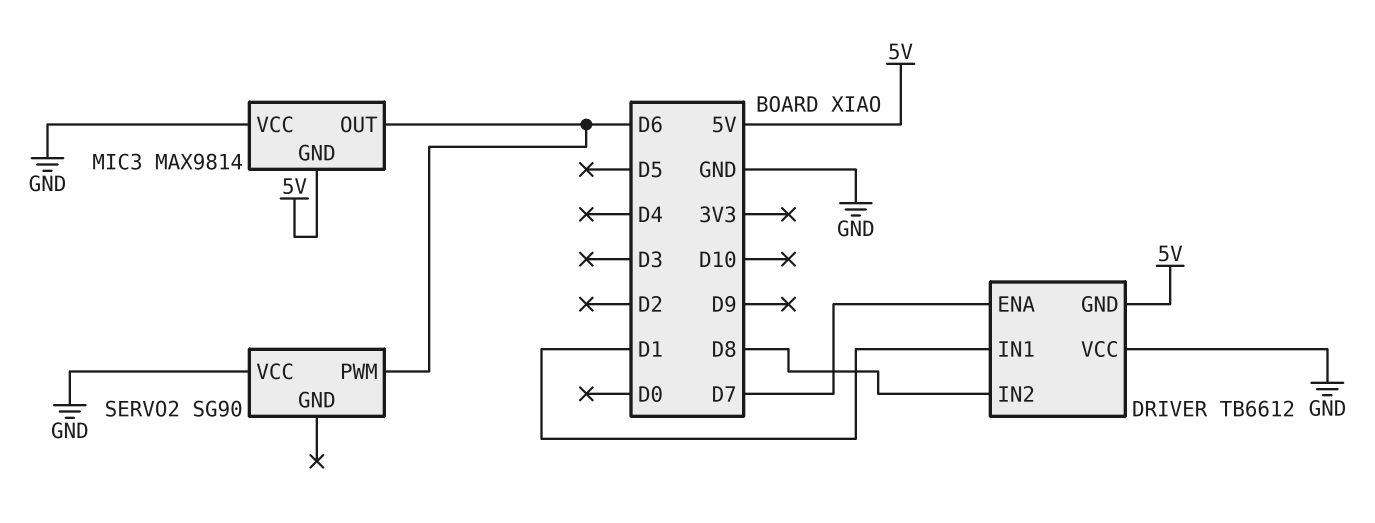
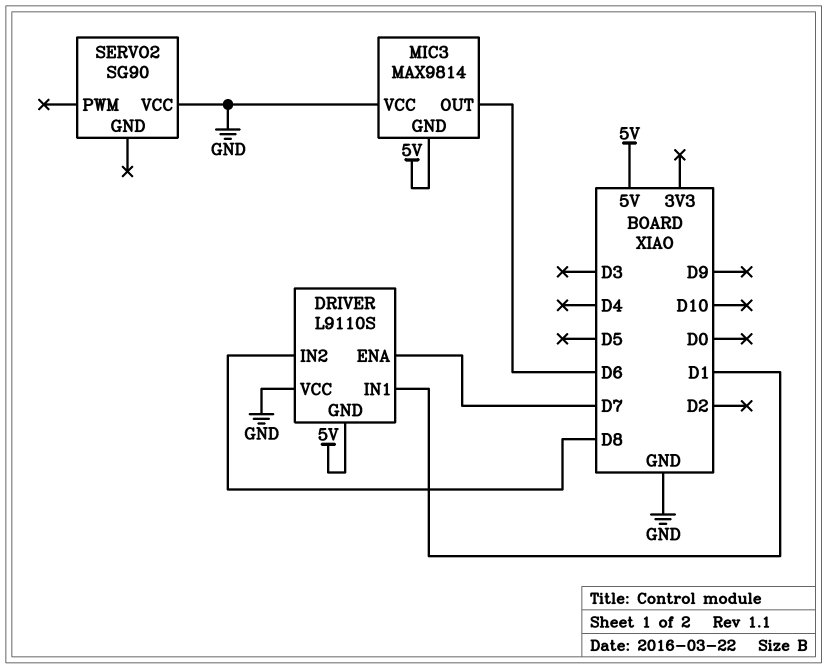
DRIVER: TB6612 -> L9110S
SERVO2 pin PWM: D6 -> none

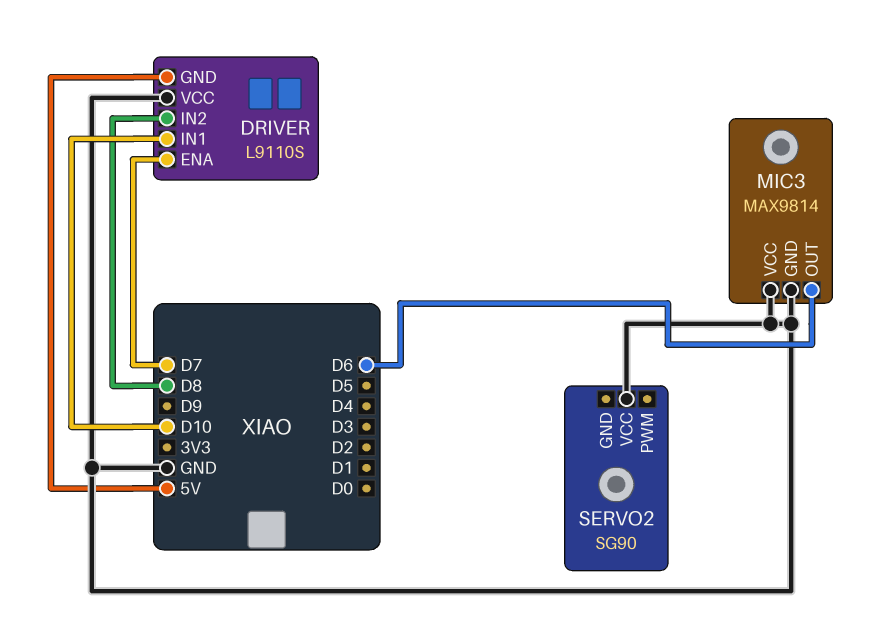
DRIVER pin IN1: D1 -> D10
MIC3 pin GND: 5V -> GND

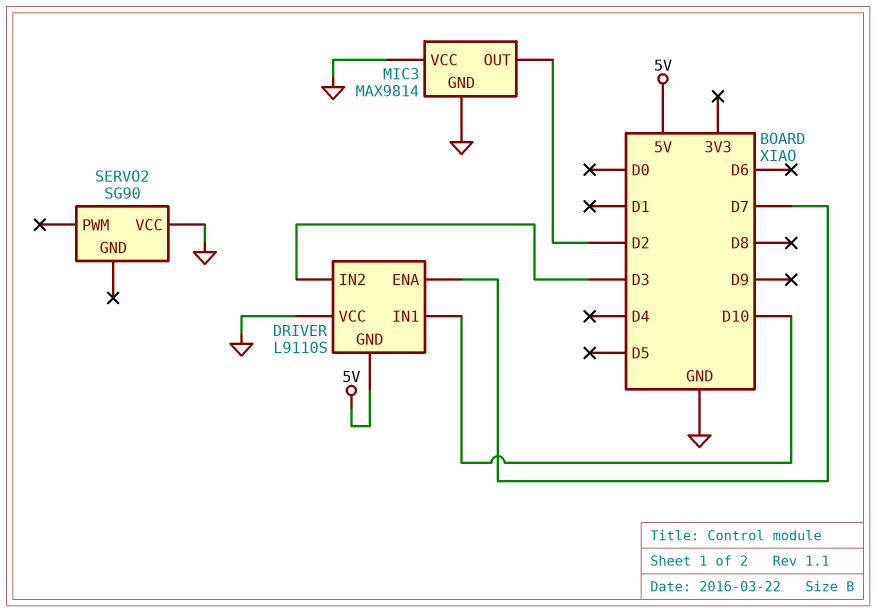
DRIVER pin IN2: D8 -> D3
MIC3 pin OUT: D6 -> D2

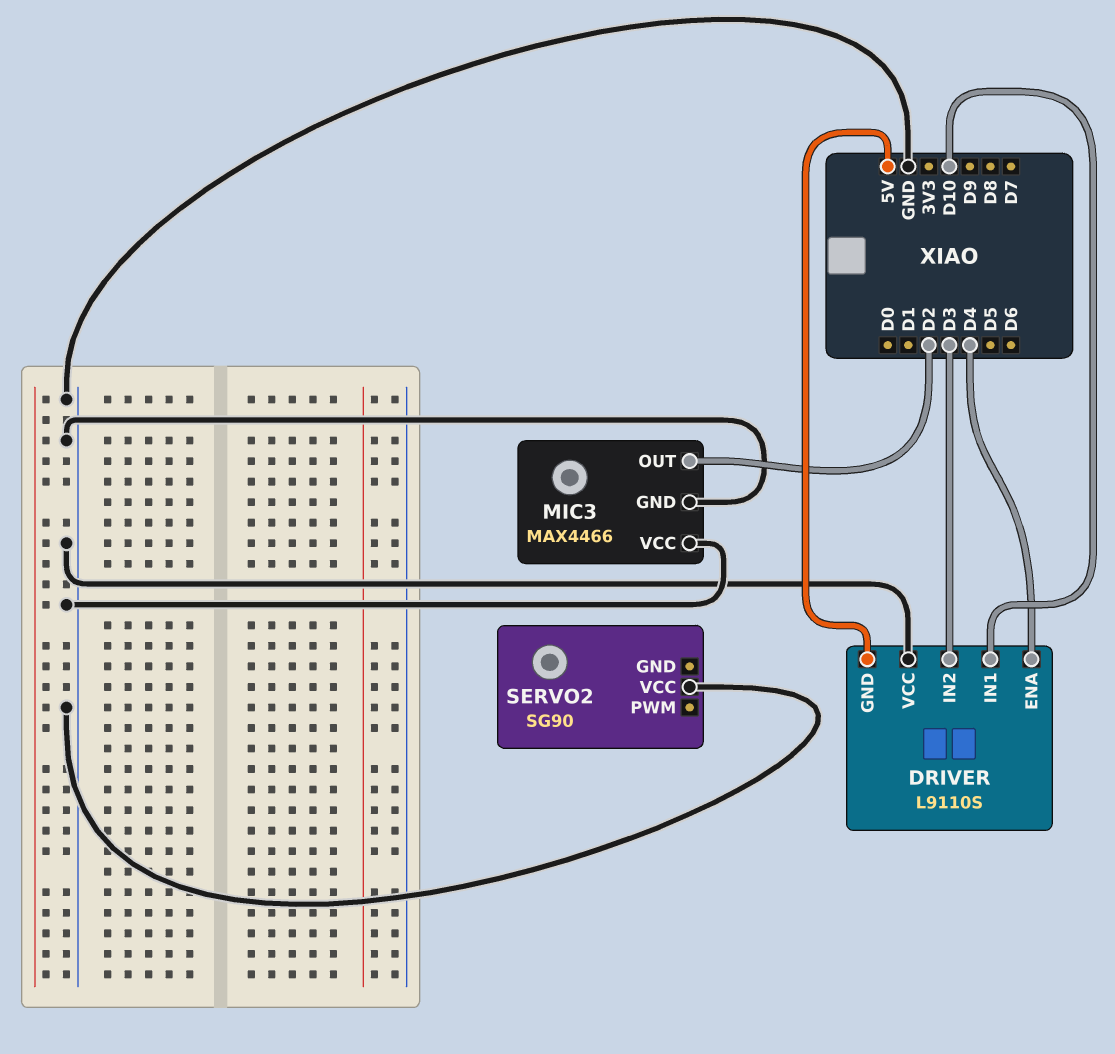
DRIVER pin ENA: D7 -> D4
MIC3: MAX9814 -> MAX4466

